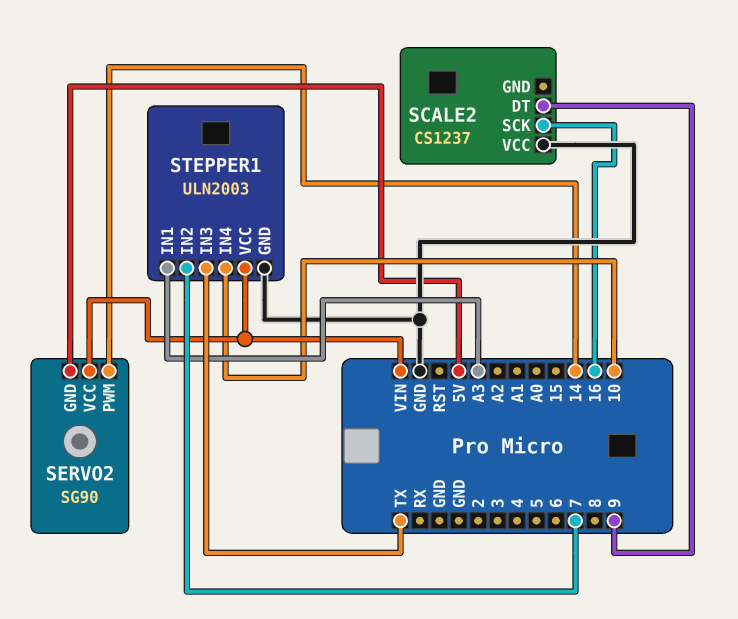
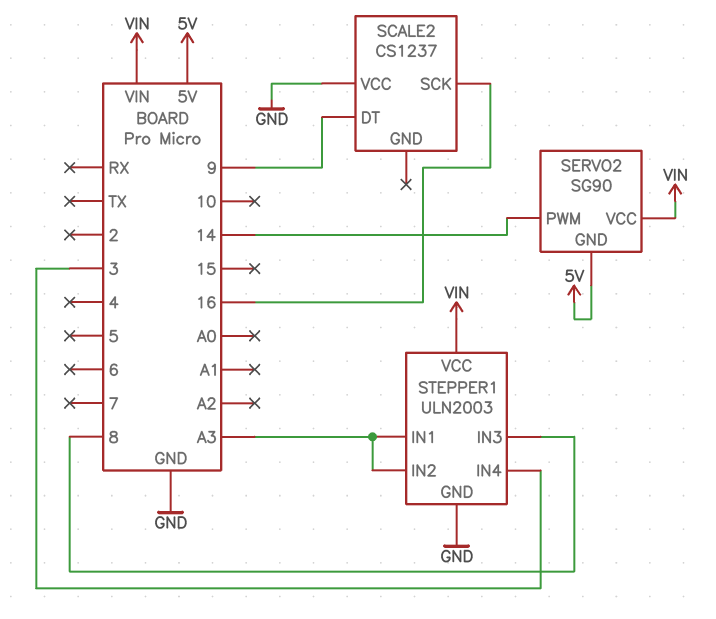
STEPPER1 pin IN2: 7 -> A3
STEPPER1 pin IN3: TX -> 8
STEPPER1 pin IN4: 10 -> 3

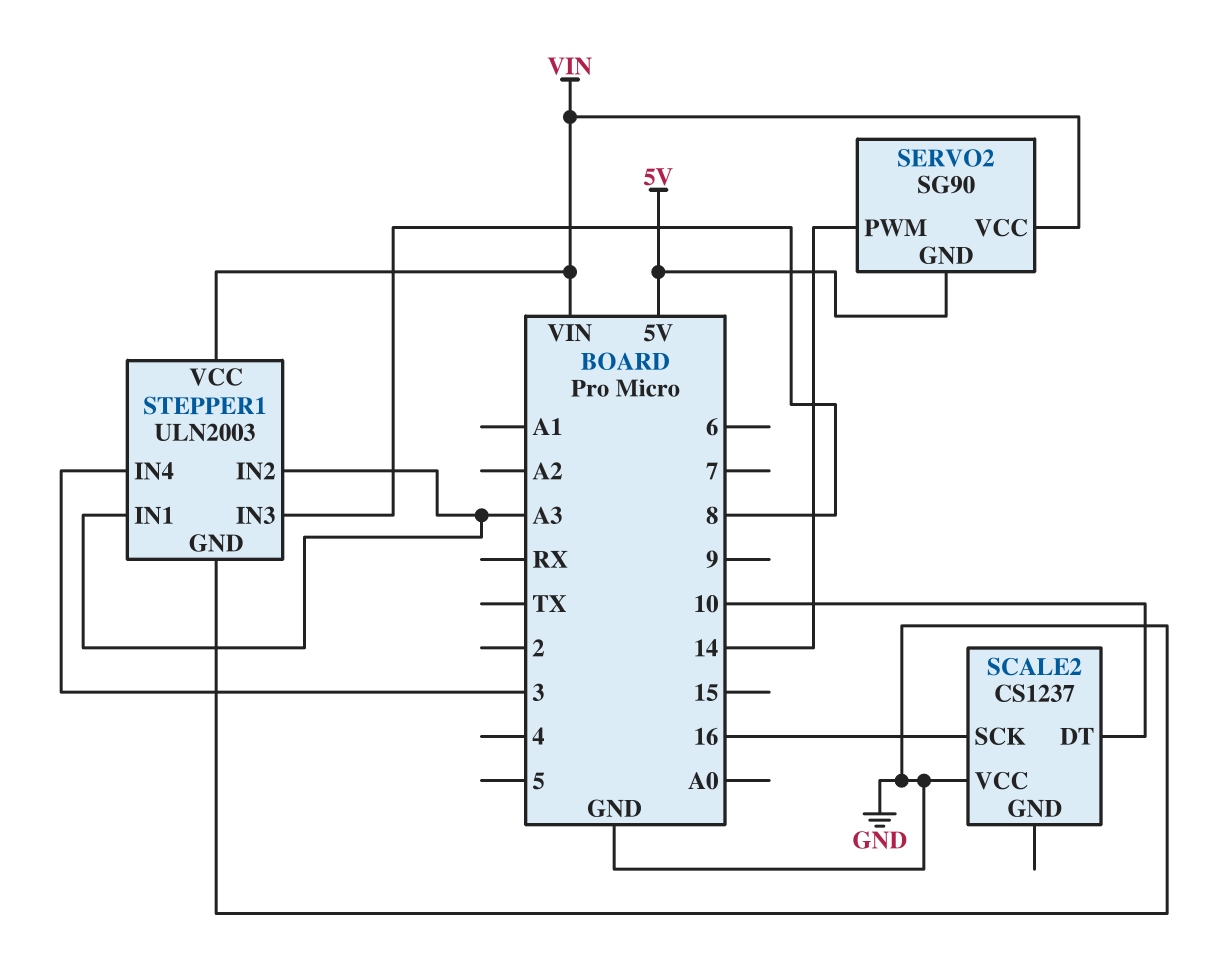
SCALE2 pin DT: 9 -> 10

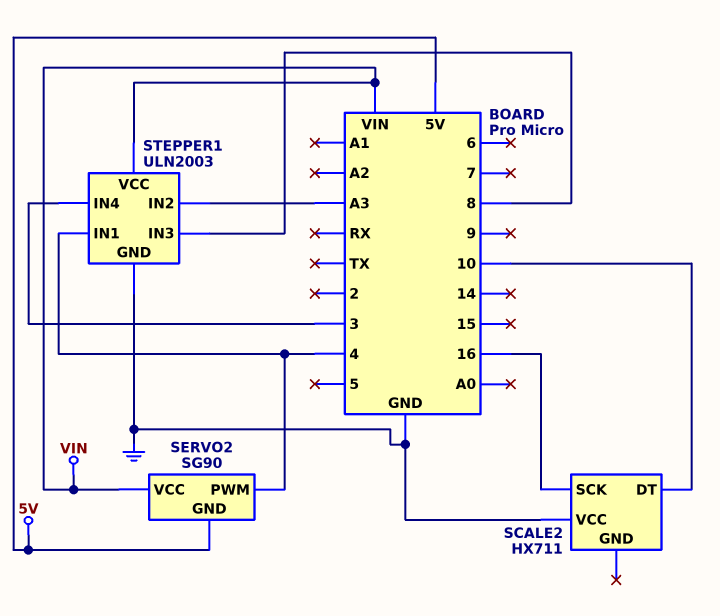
SCALE2: CS1237 -> HX711
SERVO2 pin PWM: 14 -> 4
STEPPER1 pin IN1: A3 -> 4

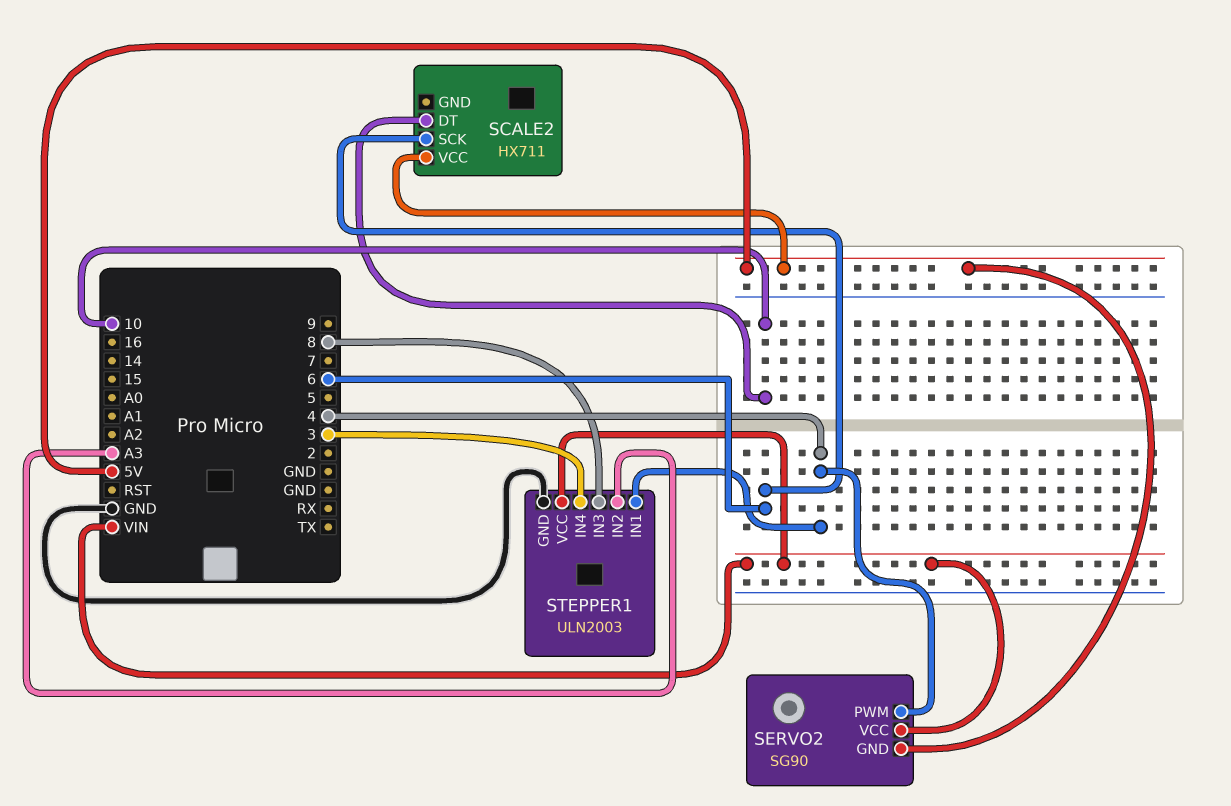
SCALE2 pin SCK: 16 -> 6
SCALE2 pin VCC: GND -> 5V

